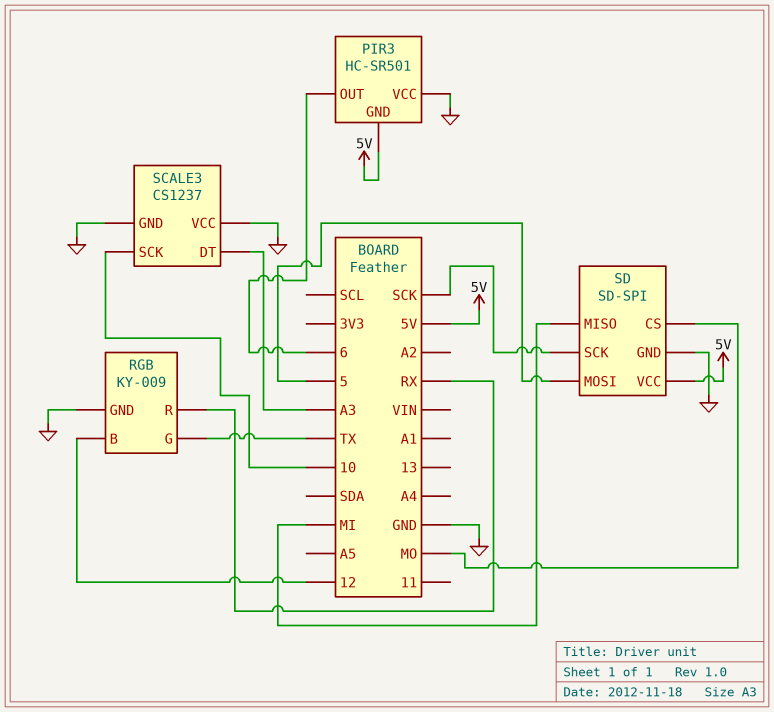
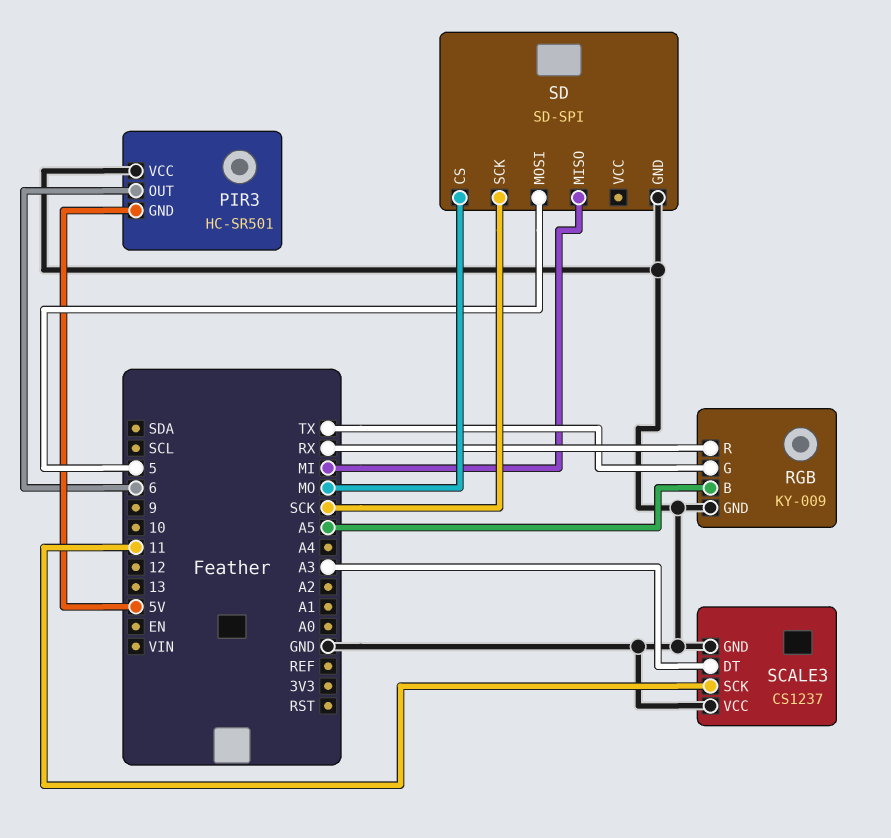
RGB pin B: 12 -> A5
SCALE3 pin SCK: 10 -> 11
SD pin VCC: 5V -> none

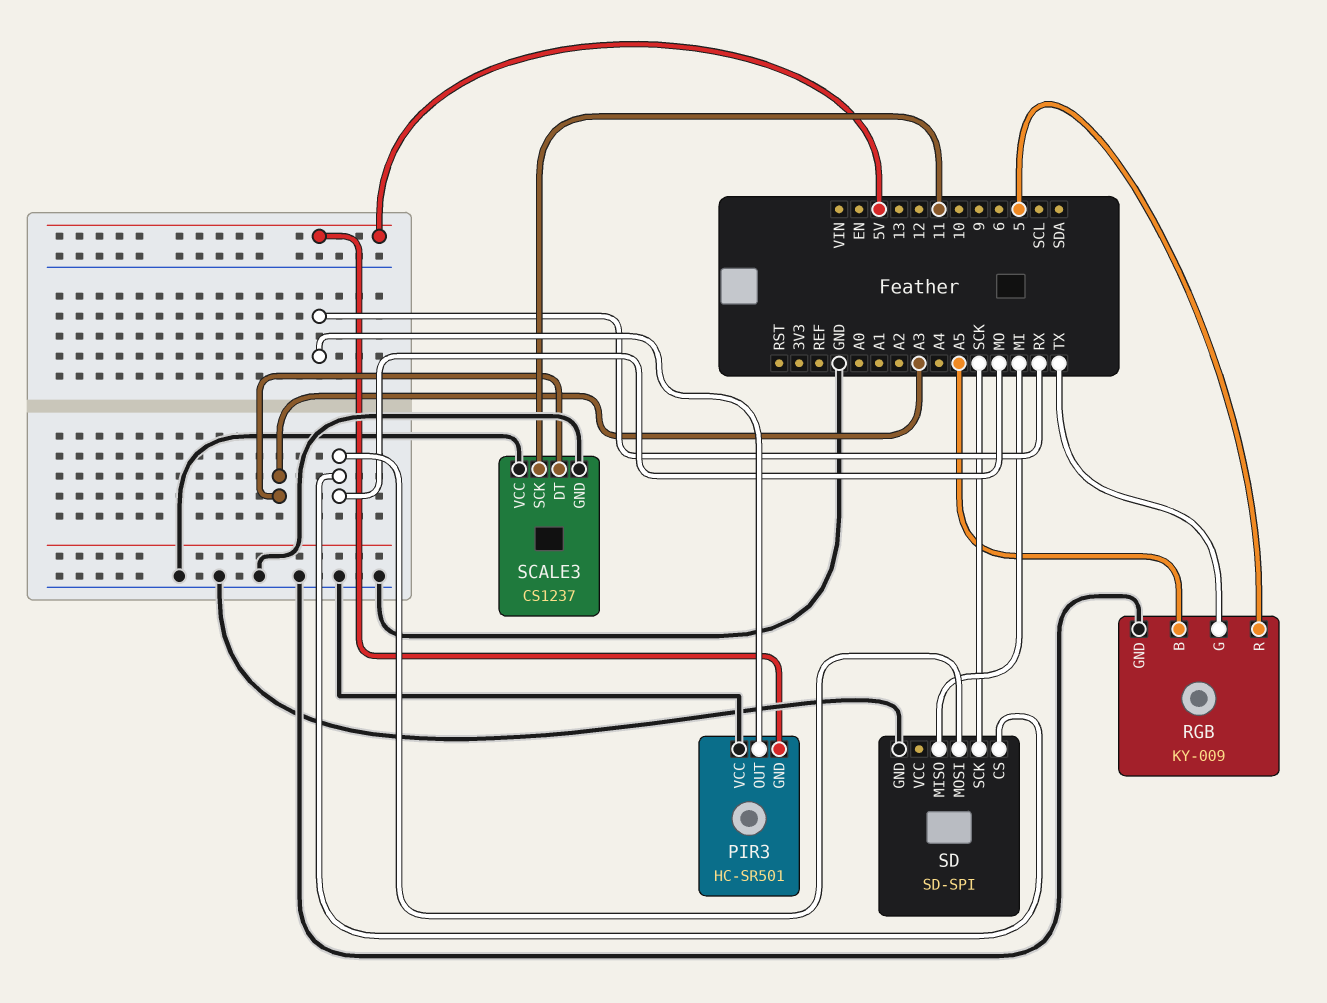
PIR3 pin OUT: 6 -> RX
RGB pin R: RX -> 5
SD pin MOSI: 5 -> MO

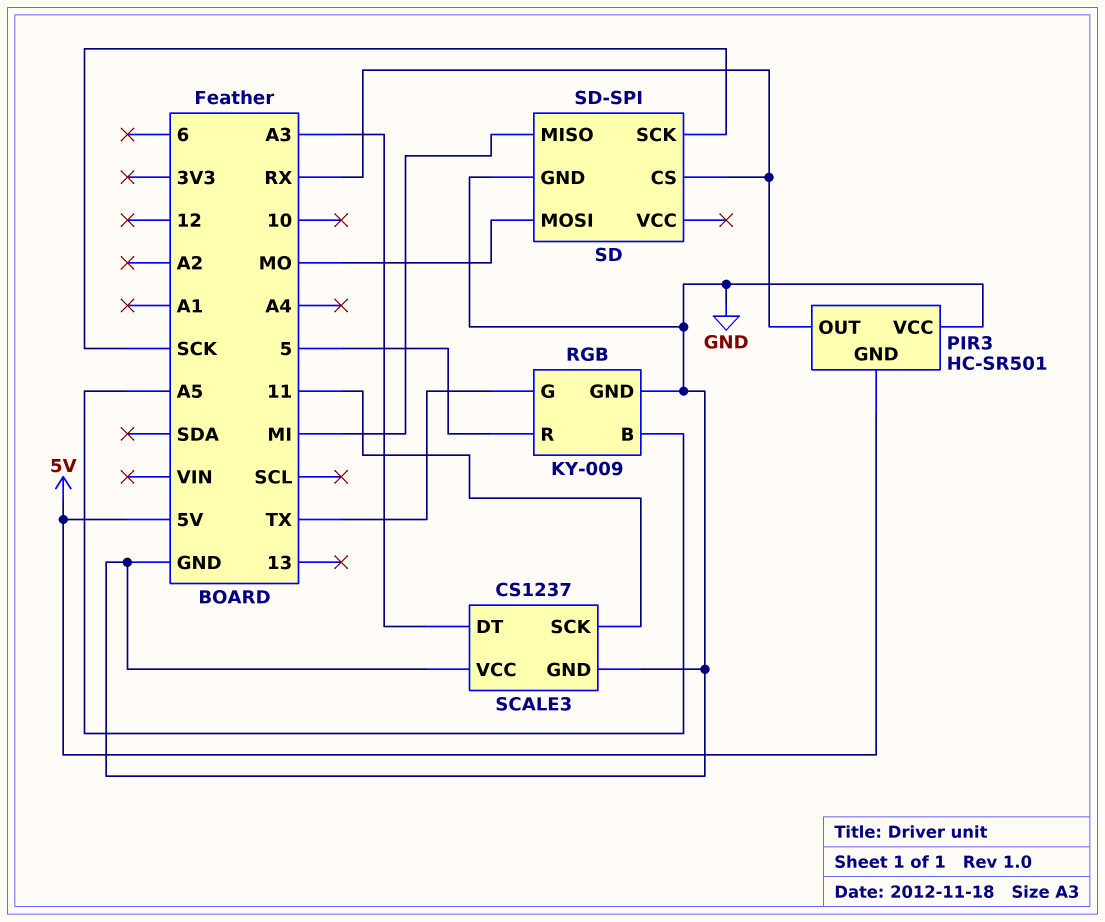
SD pin CS: MO -> RX

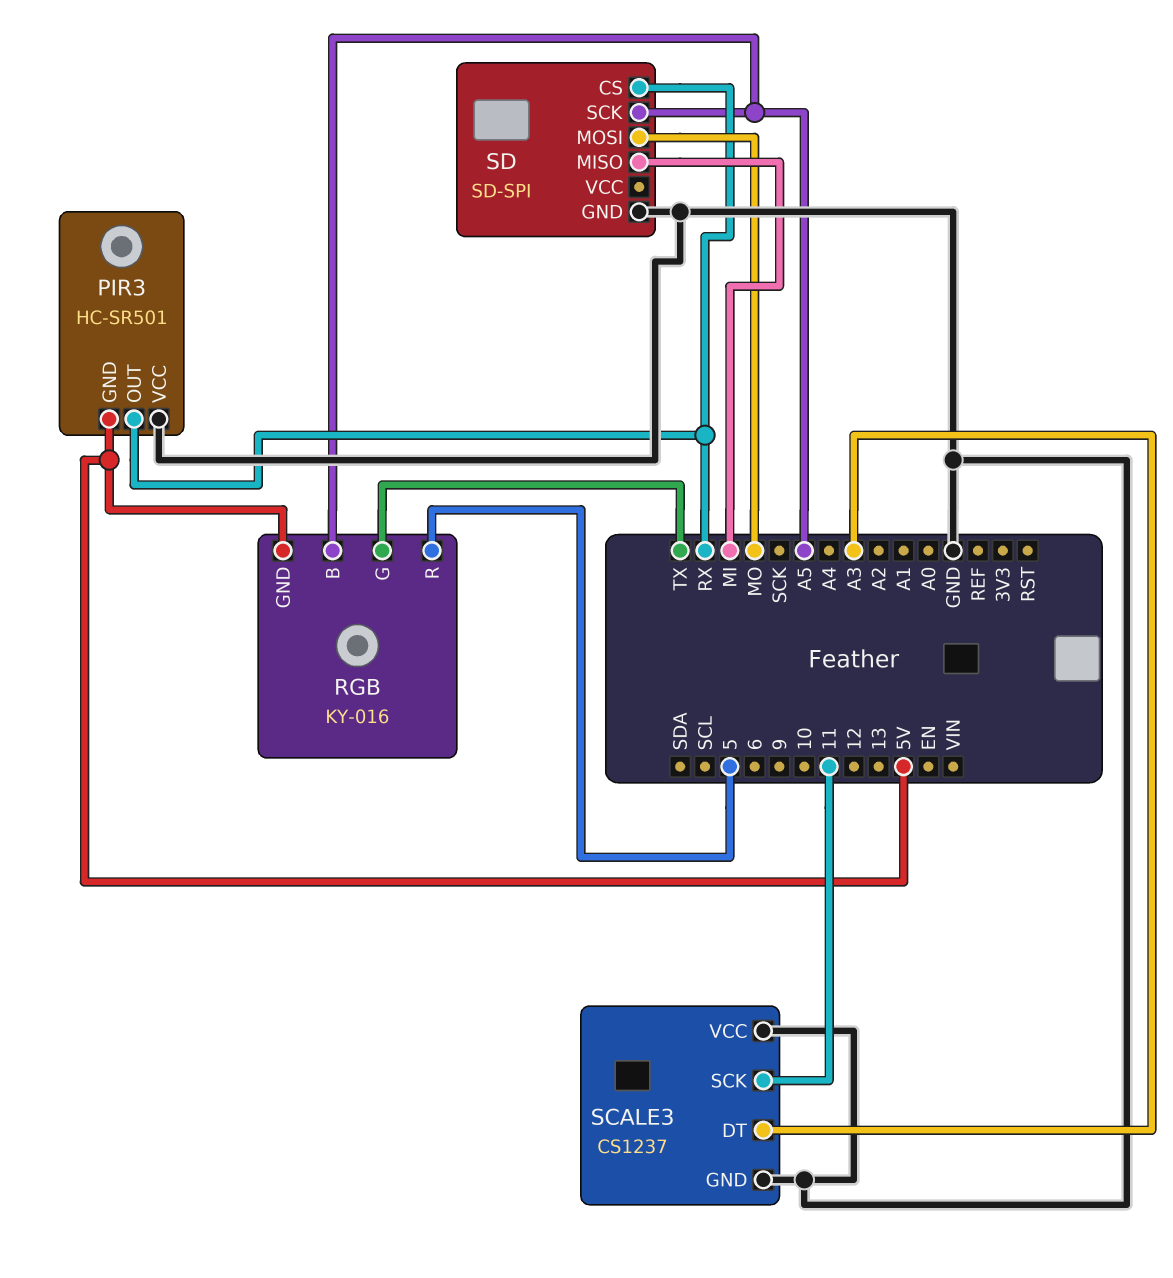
RGB: KY-009 -> KY-016
RGB pin GND: GND -> 5V
SD pin SCK: SCK -> A5

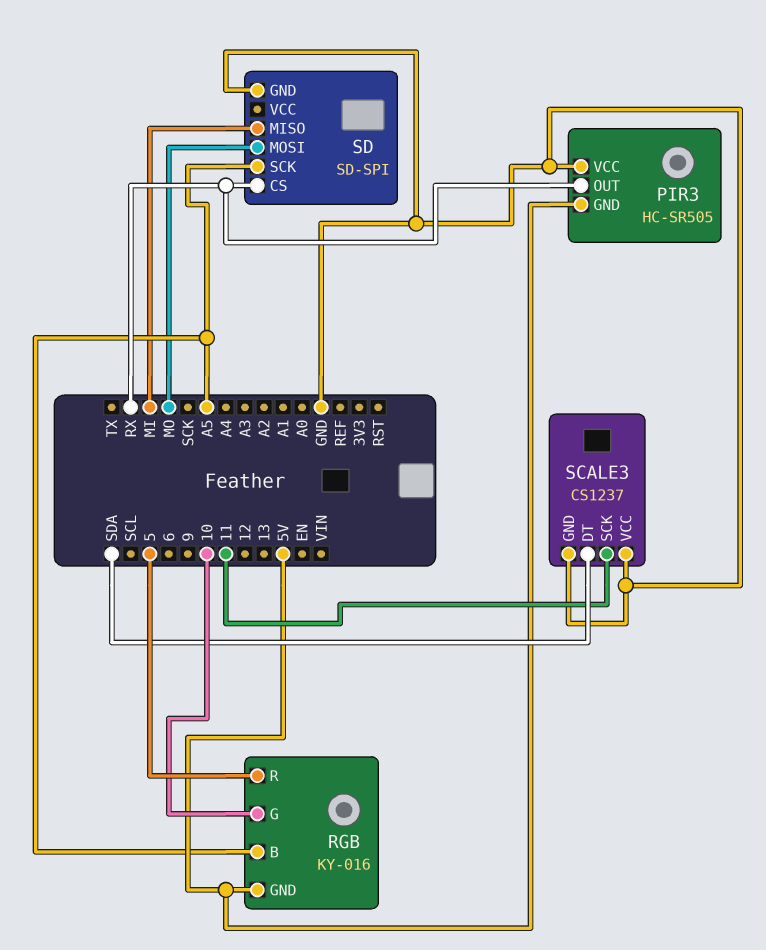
PIR3: HC-SR501 -> HC-SR505
RGB pin G: TX -> 10
SCALE3 pin DT: A3 -> SDA

